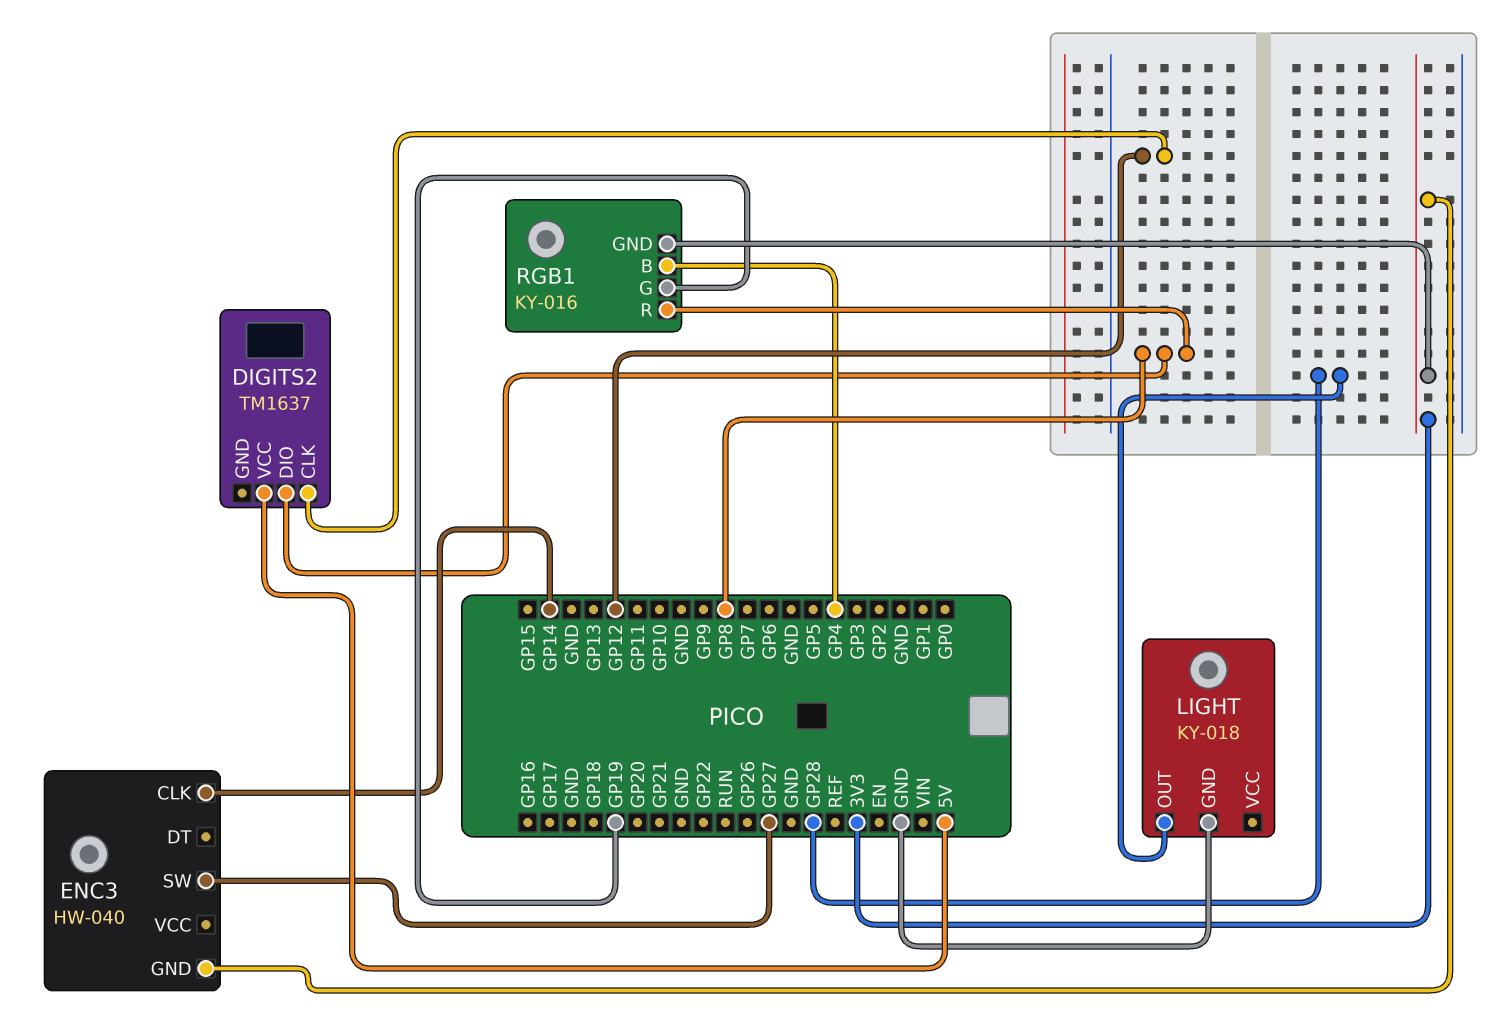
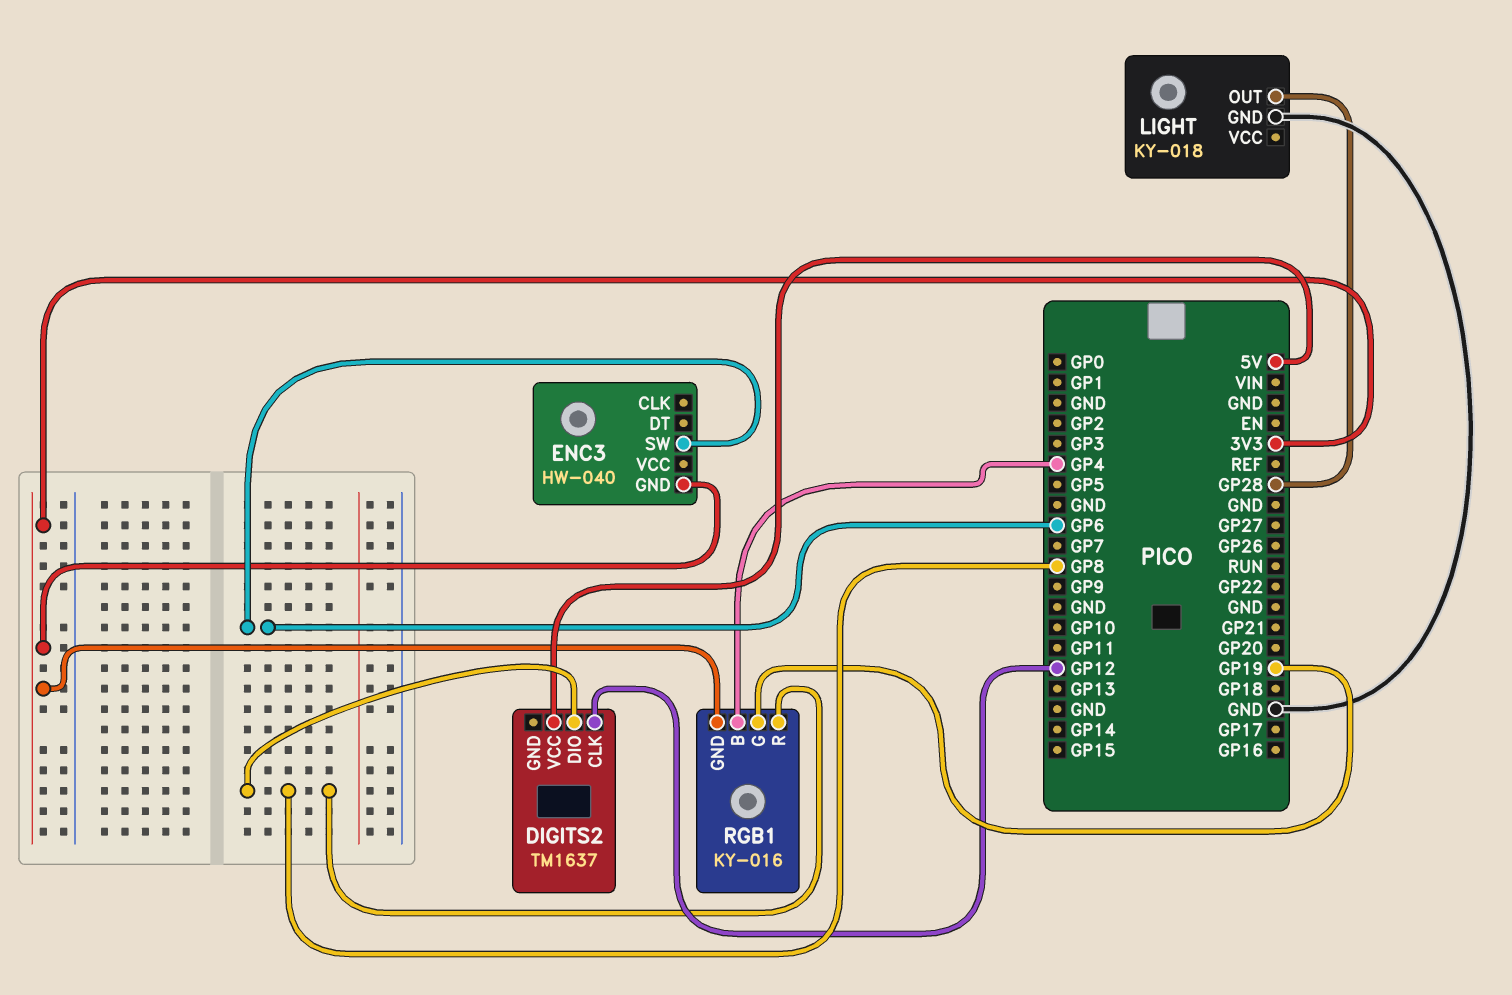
ENC3 pin CLK: GP14 -> none
ENC3 pin SW: GP27 -> GP6

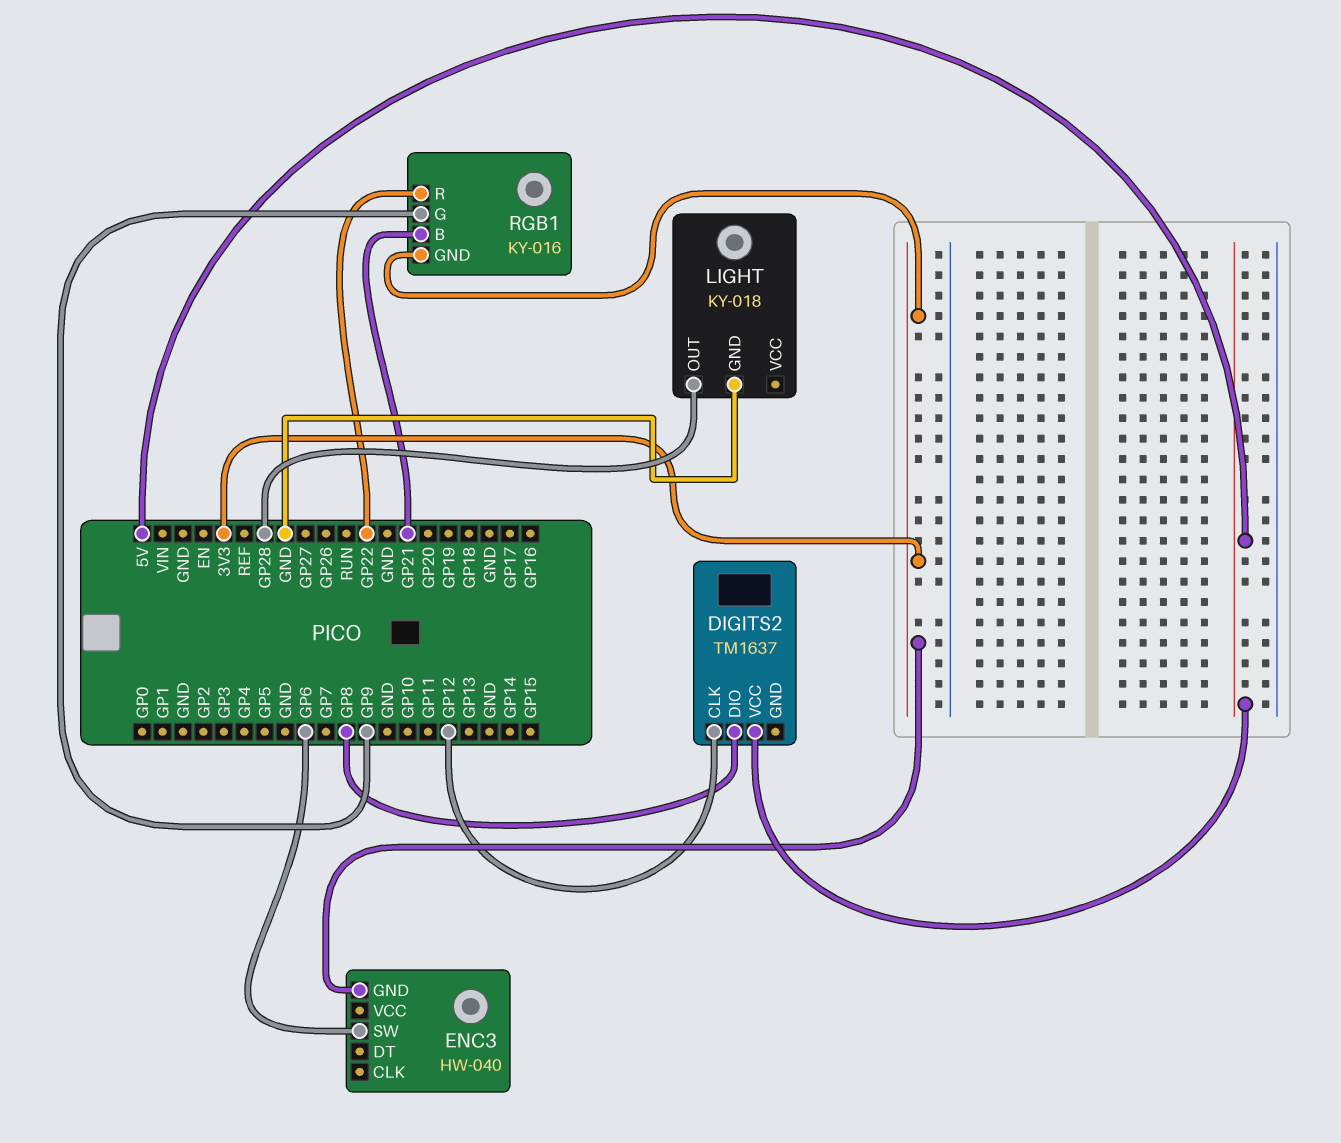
RGB1 pin B: GP4 -> GP21
RGB1 pin G: GP19 -> GP9
RGB1 pin R: GP8 -> GP22

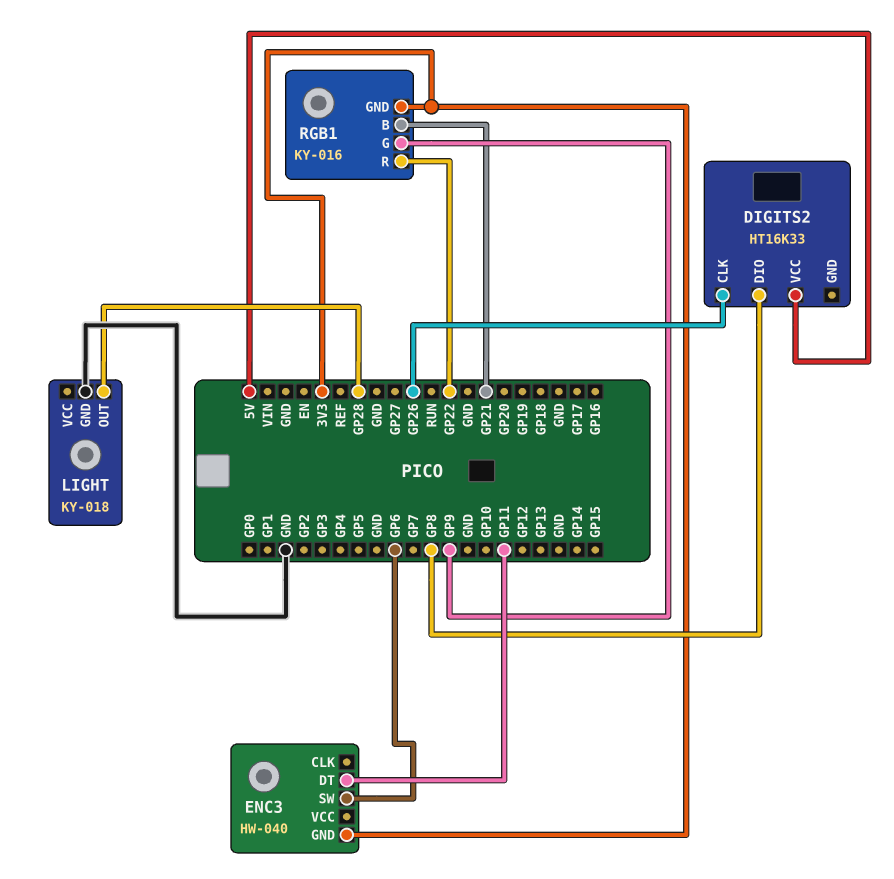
DIGITS2: TM1637 -> HT16K33
DIGITS2 pin CLK: GP12 -> GP26
ENC3 pin DT: none -> GP11

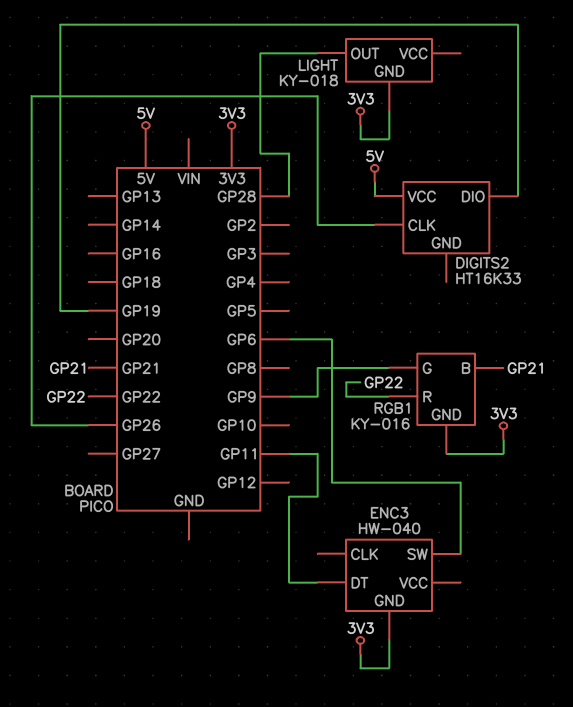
DIGITS2 pin DIO: GP8 -> GP19
LIGHT pin GND: GND -> 3V3

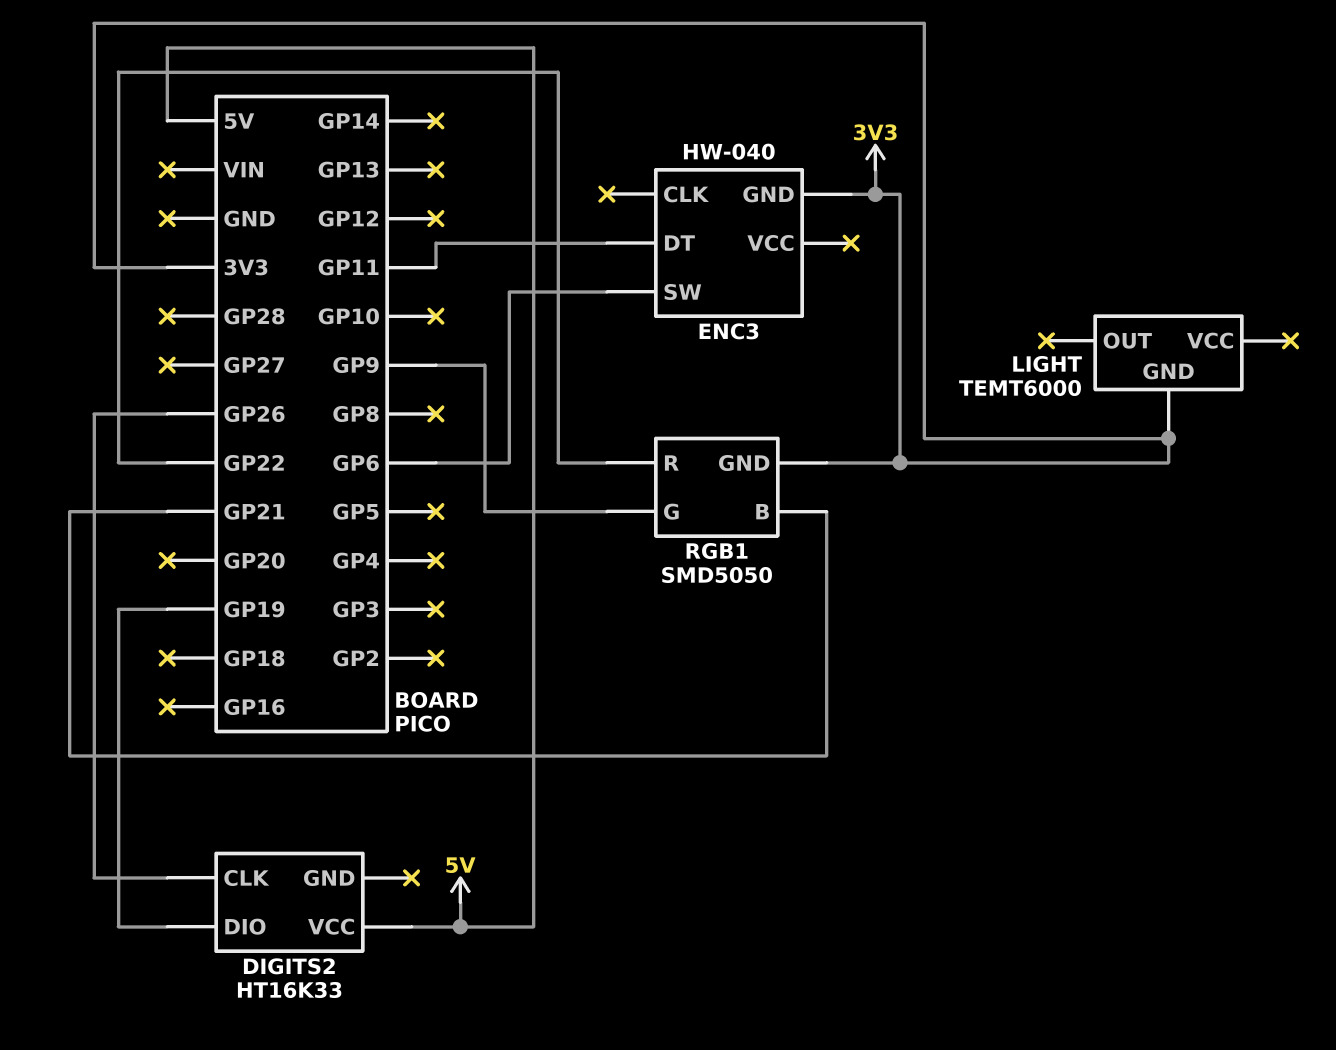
LIGHT: KY-018 -> TEMT6000
LIGHT pin OUT: GP28 -> none
RGB1: KY-016 -> SMD5050

